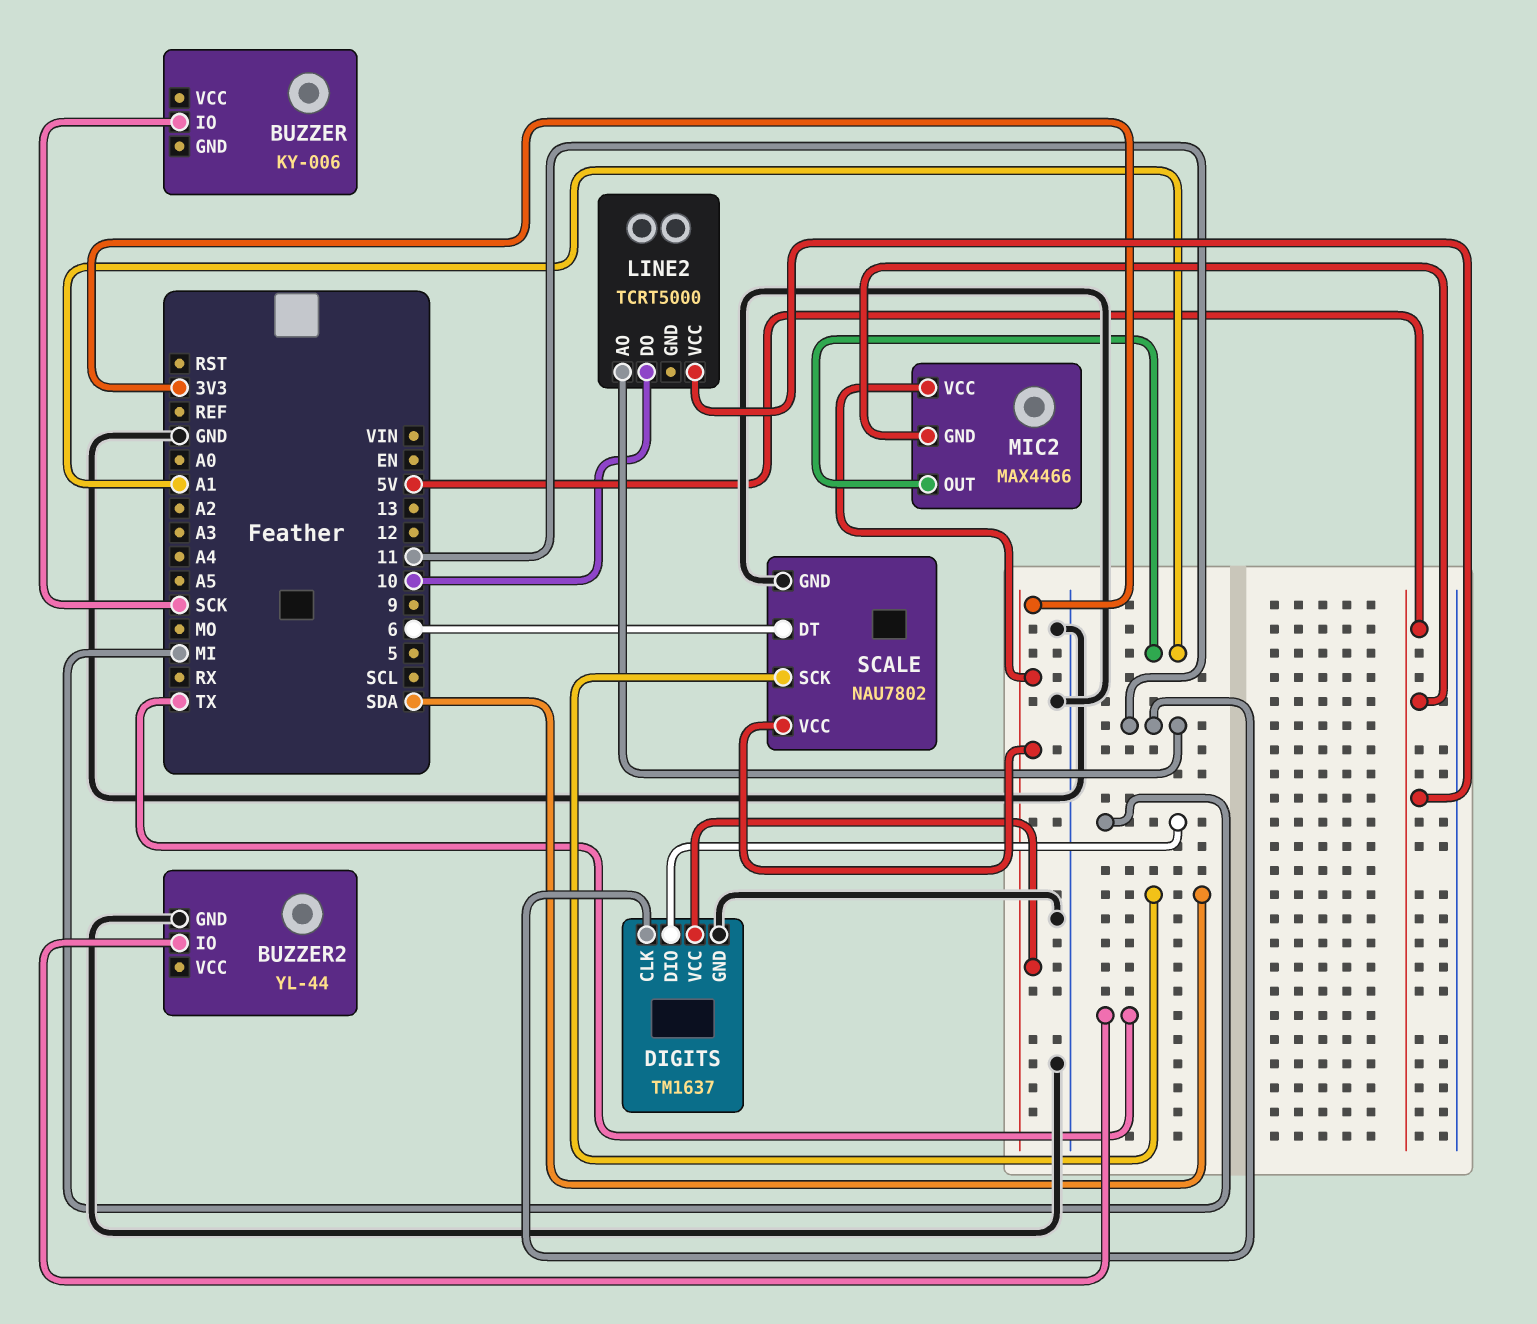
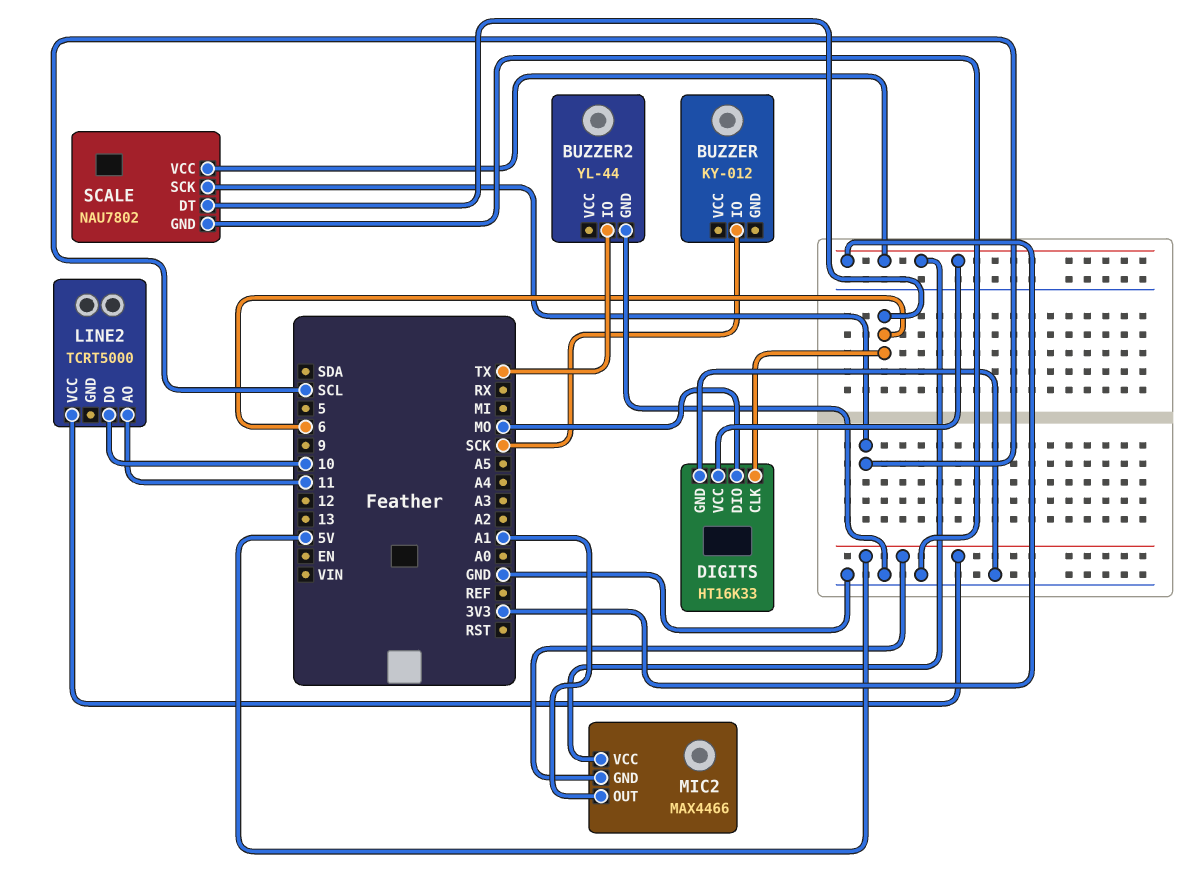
BUZZER: KY-006 -> KY-012
DIGITS: TM1637 -> HT16K33
DIGITS pin CLK: 11 -> 6
DIGITS pin DIO: MI -> MO
SCALE pin SCK: SDA -> SCL

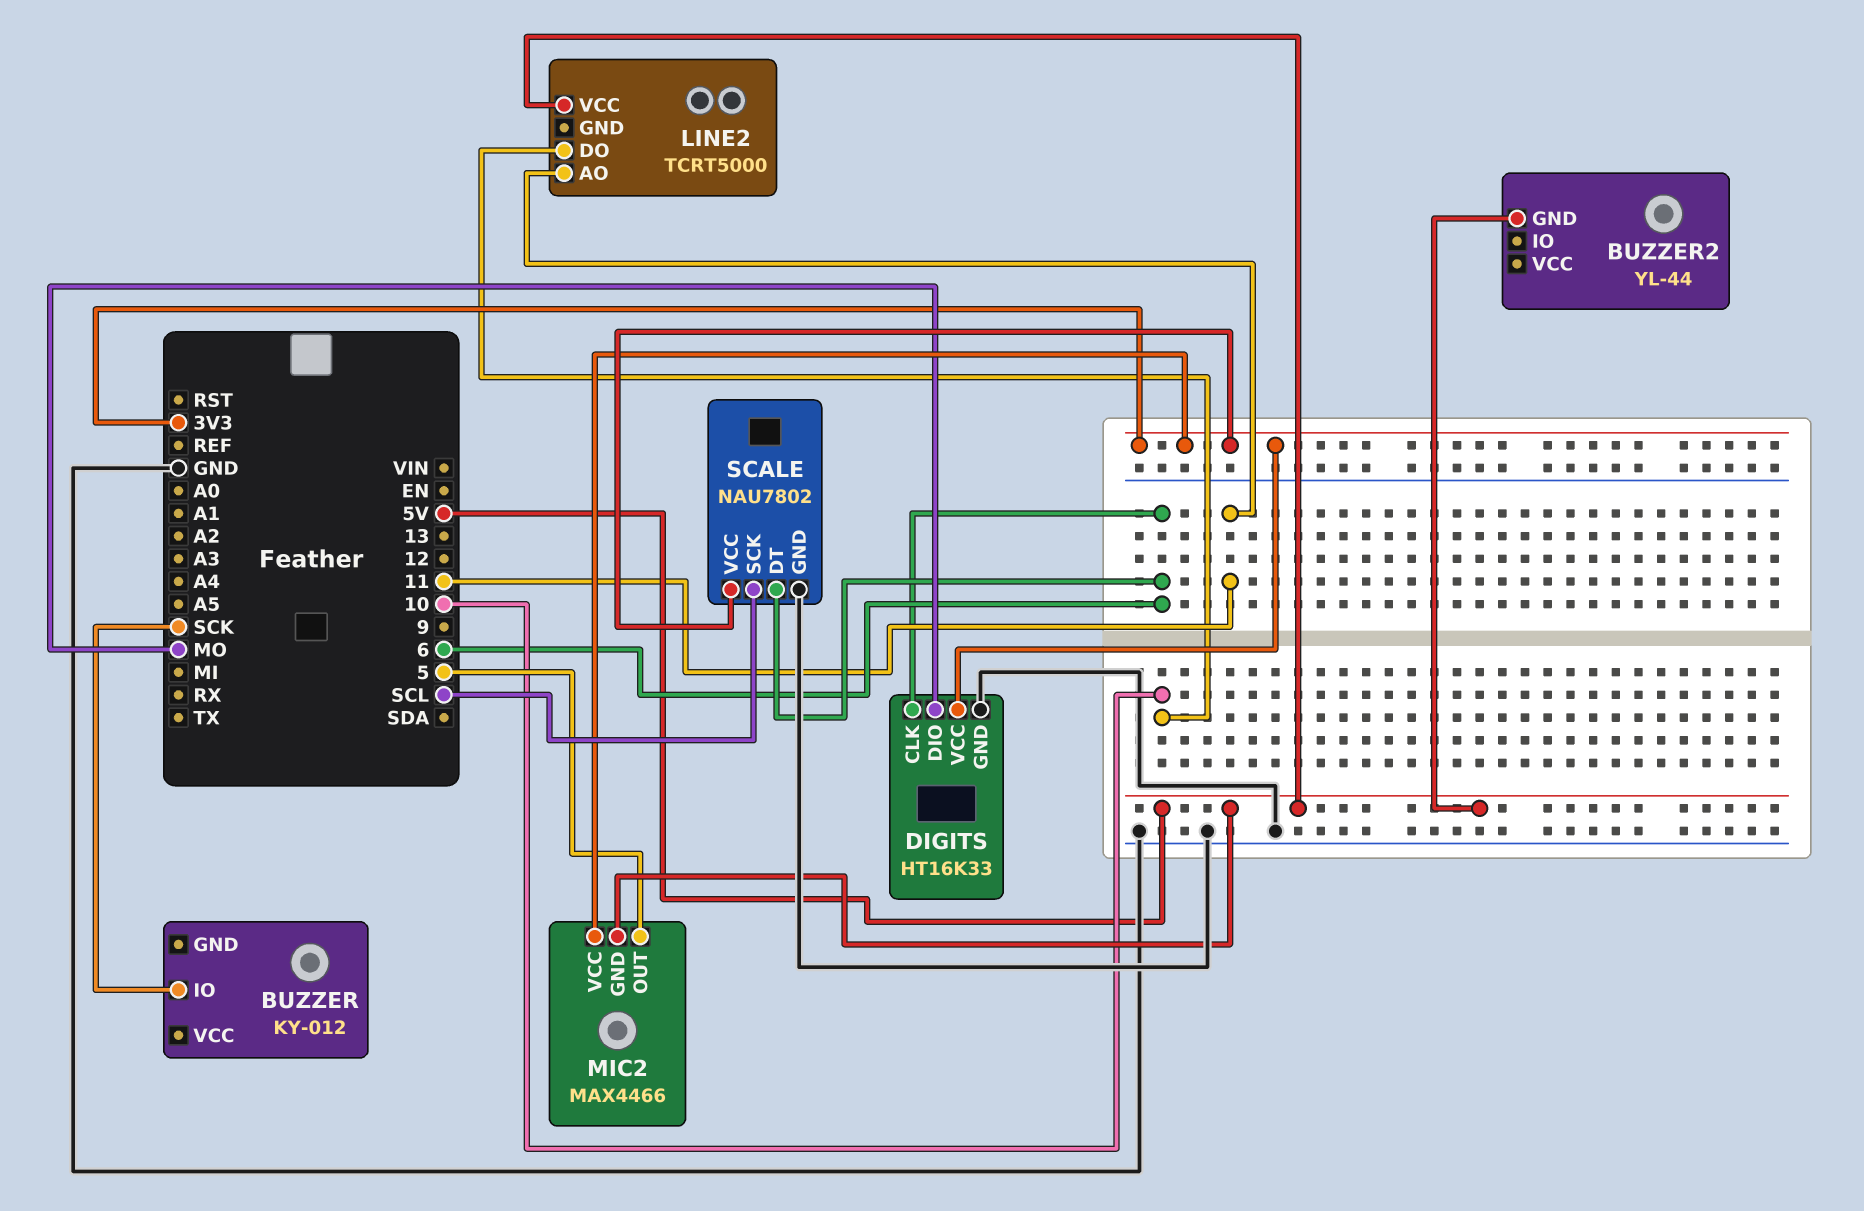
BUZZER2 pin GND: GND -> 5V
BUZZER2 pin IO: TX -> none
MIC2 pin OUT: A1 -> 5

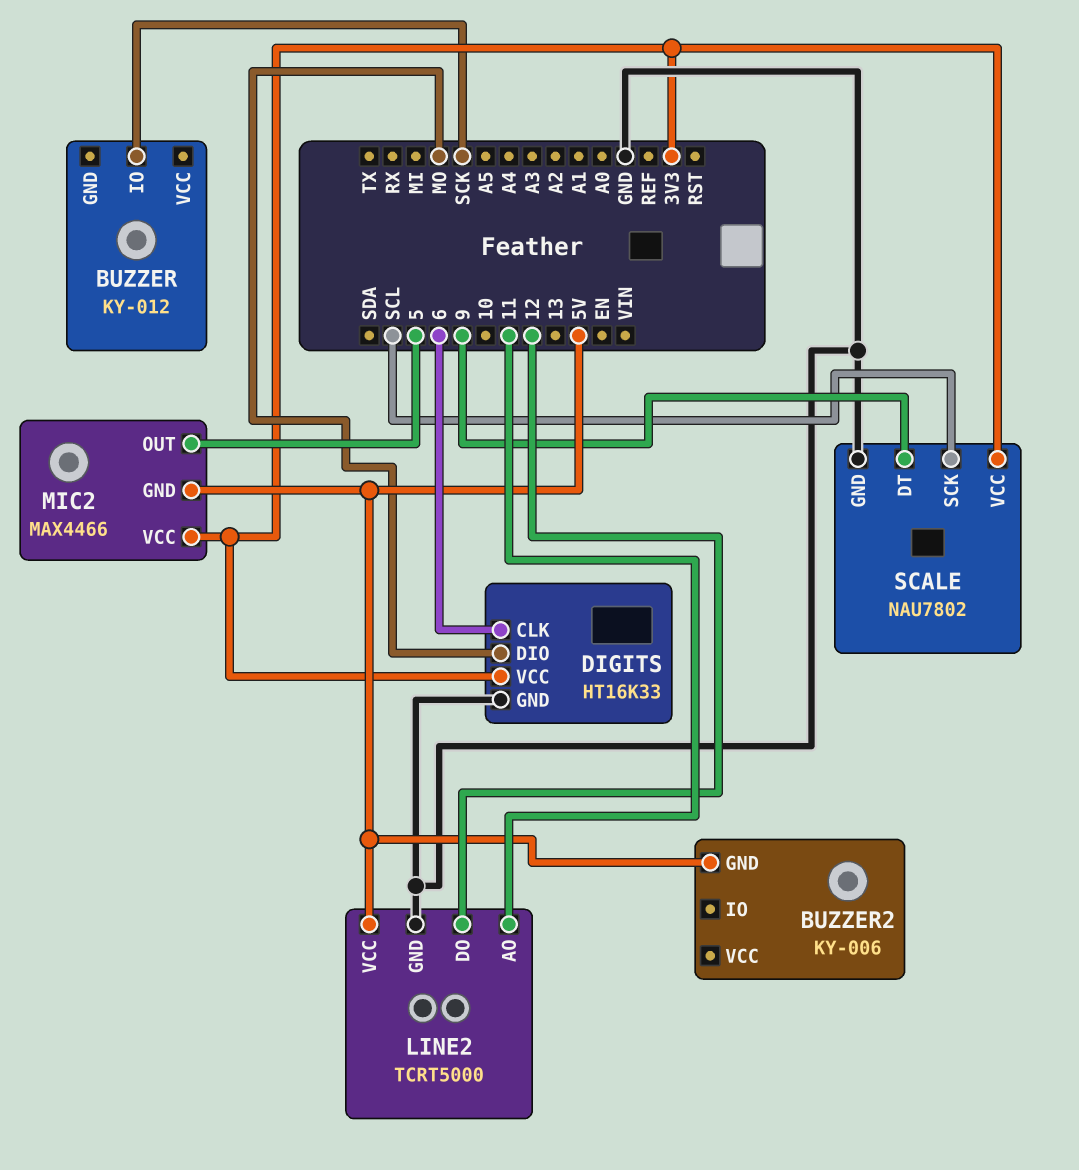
BUZZER2: YL-44 -> KY-006
LINE2 pin DO: 10 -> 12
LINE2 pin GND: none -> GND
SCALE pin DT: 6 -> 9

